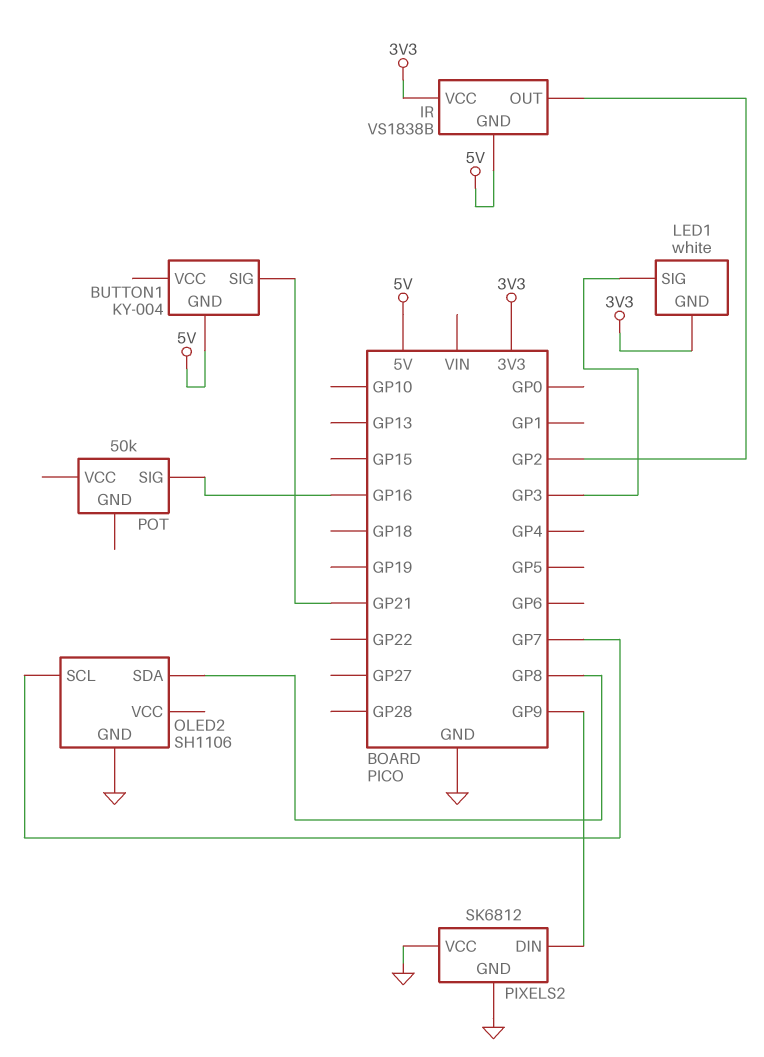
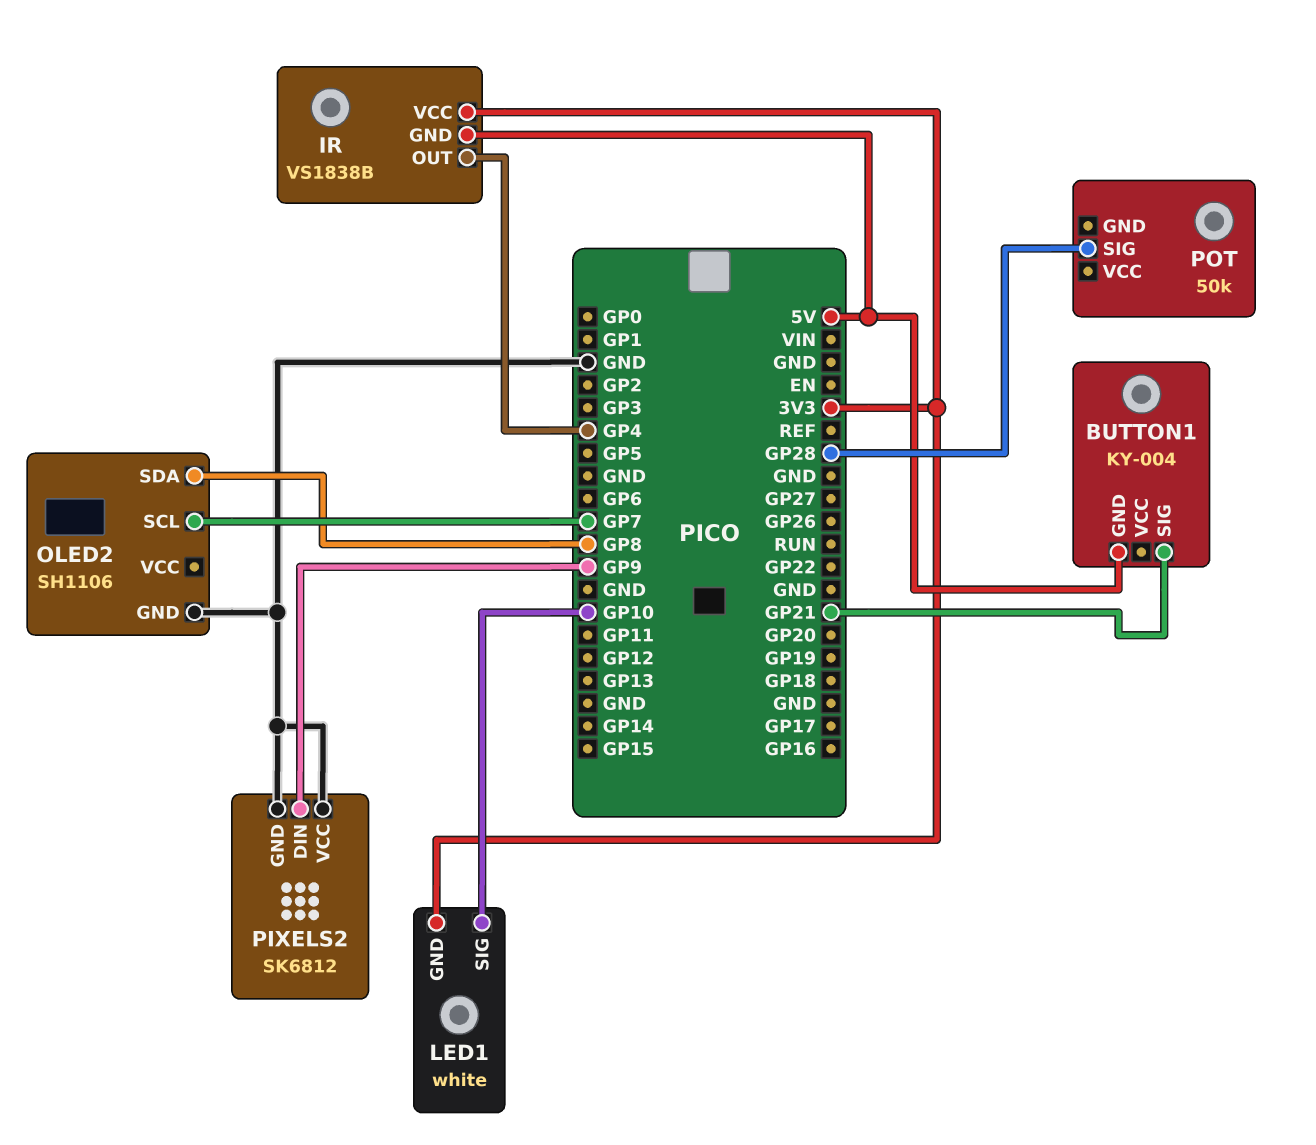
IR pin OUT: GP2 -> GP4
LED1 pin SIG: GP3 -> GP10
POT pin SIG: GP16 -> GP28

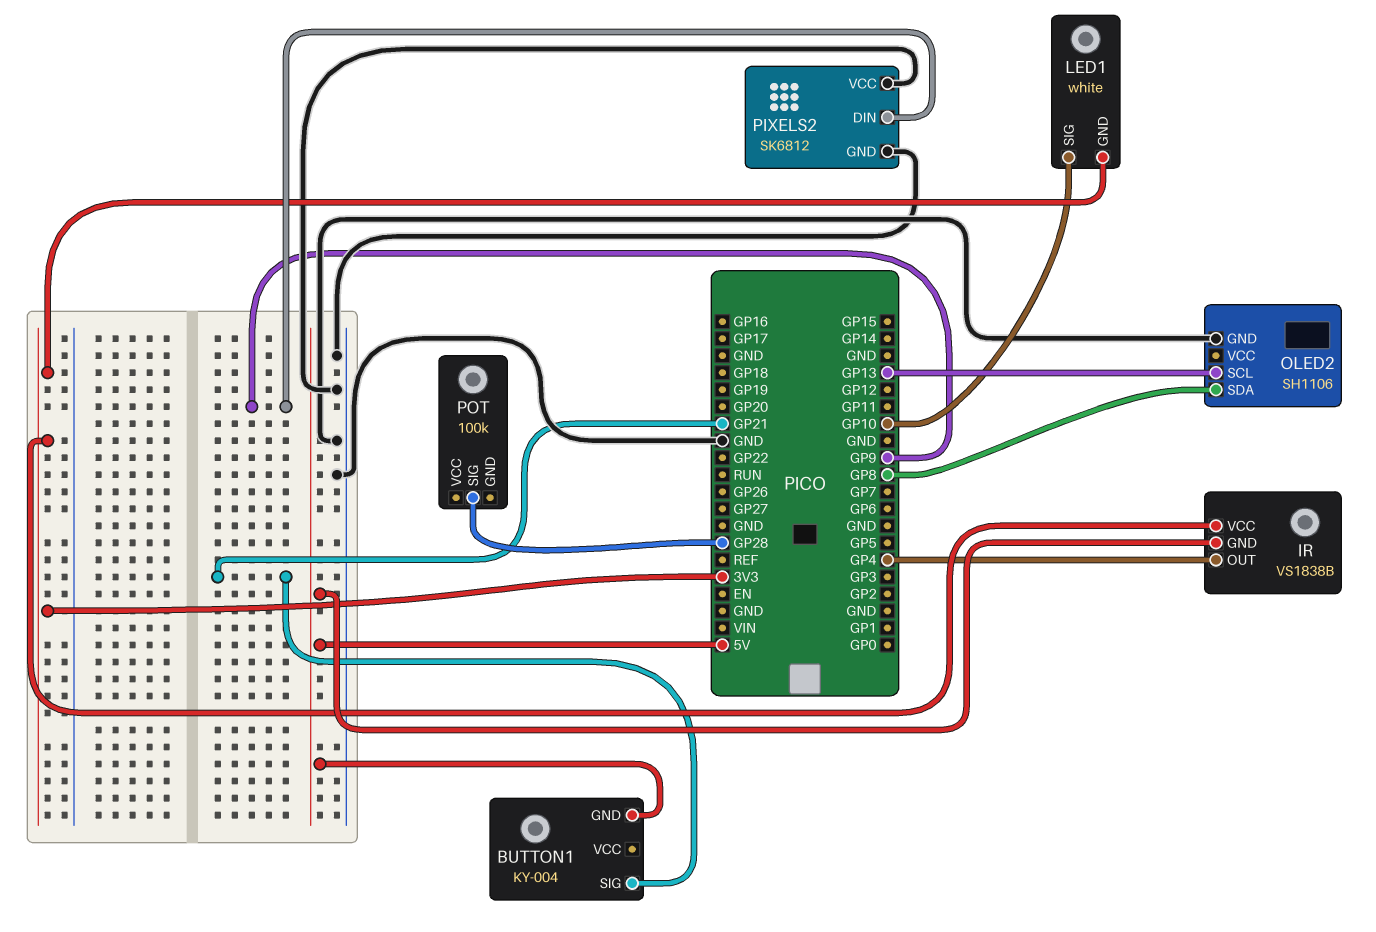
OLED2 pin SCL: GP7 -> GP13
POT: 50k -> 100k

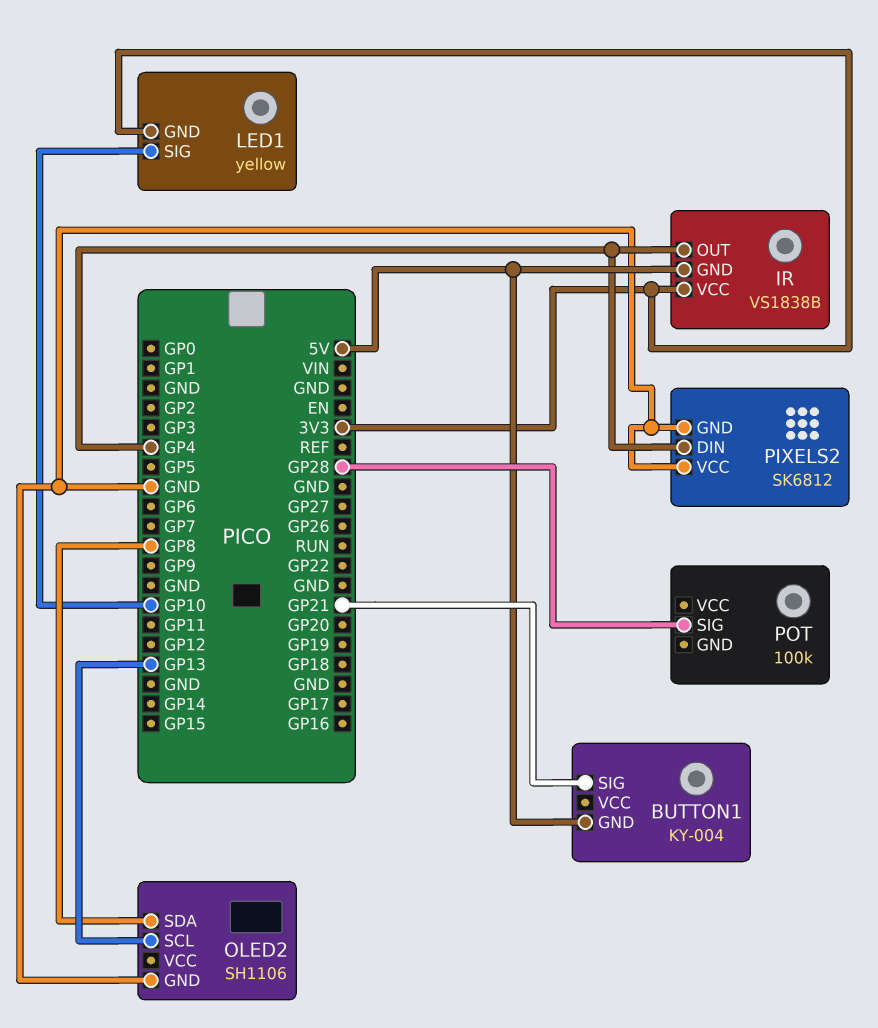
LED1: white -> yellow
PIXELS2 pin DIN: GP9 -> GP4

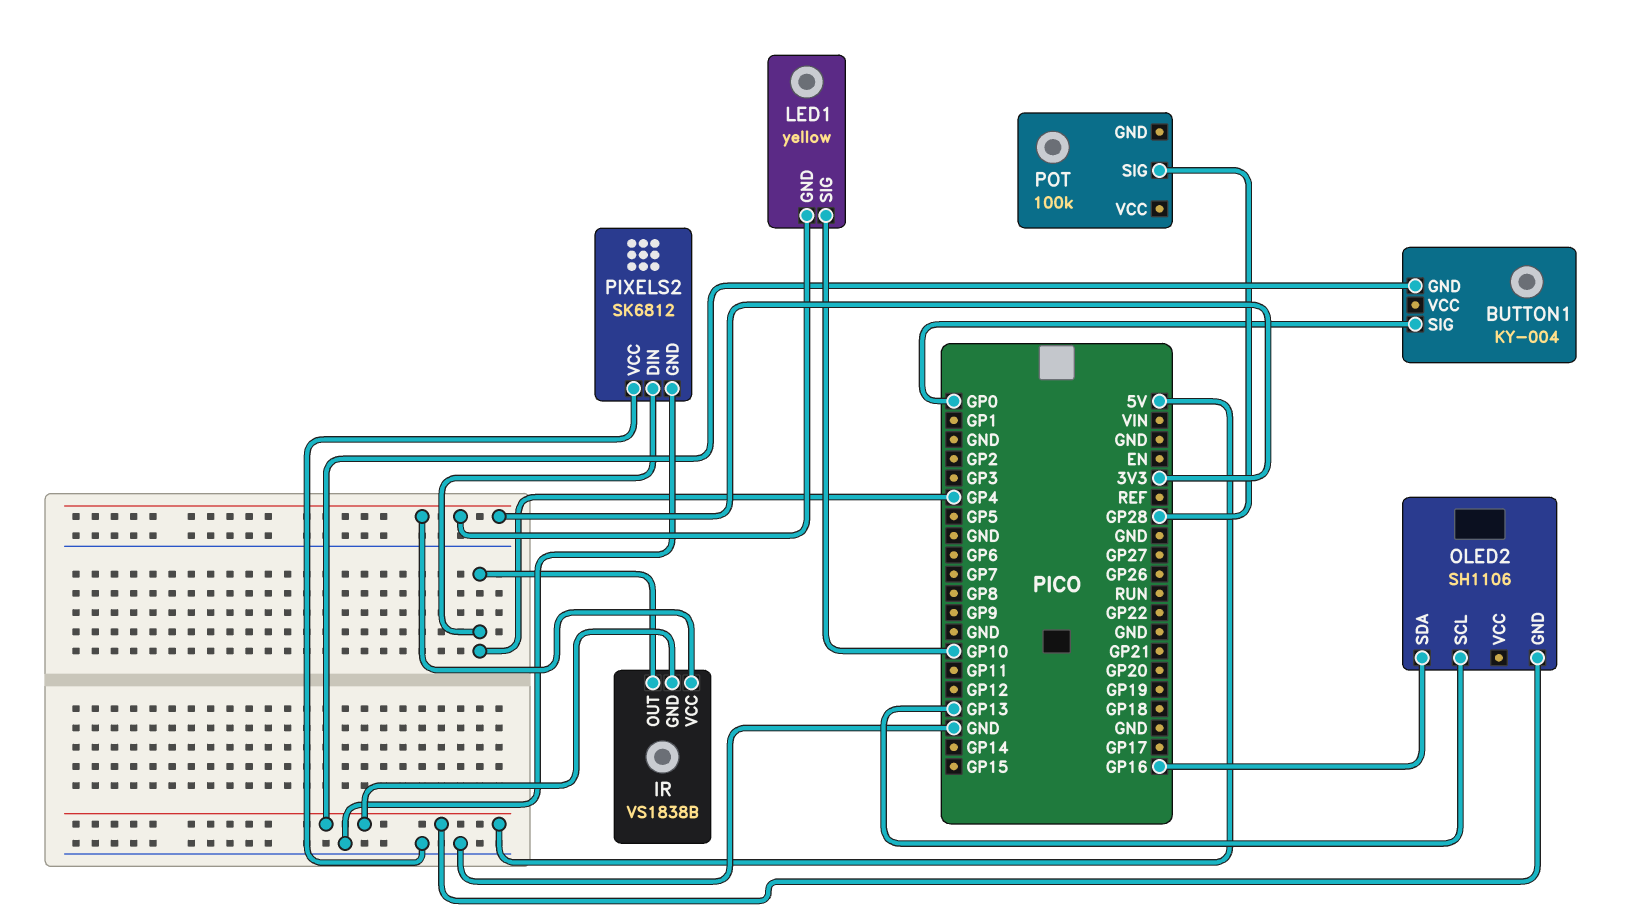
BUTTON1 pin SIG: GP21 -> GP0
OLED2 pin GND: GND -> 5V
OLED2 pin SDA: GP8 -> GP16

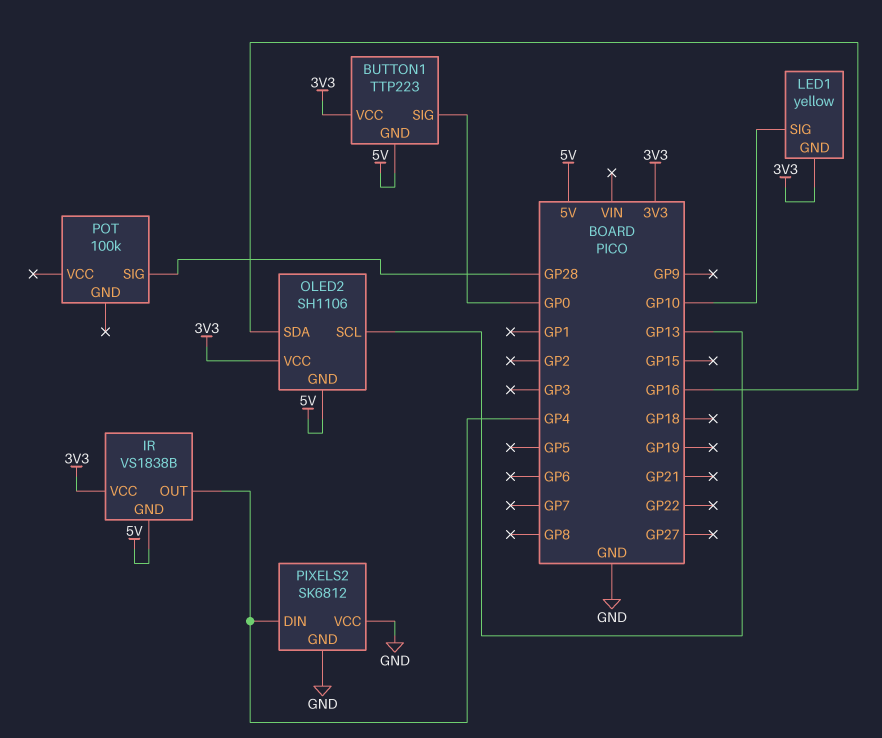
BUTTON1: KY-004 -> TTP223
BUTTON1 pin VCC: none -> 3V3
OLED2 pin VCC: none -> 3V3

